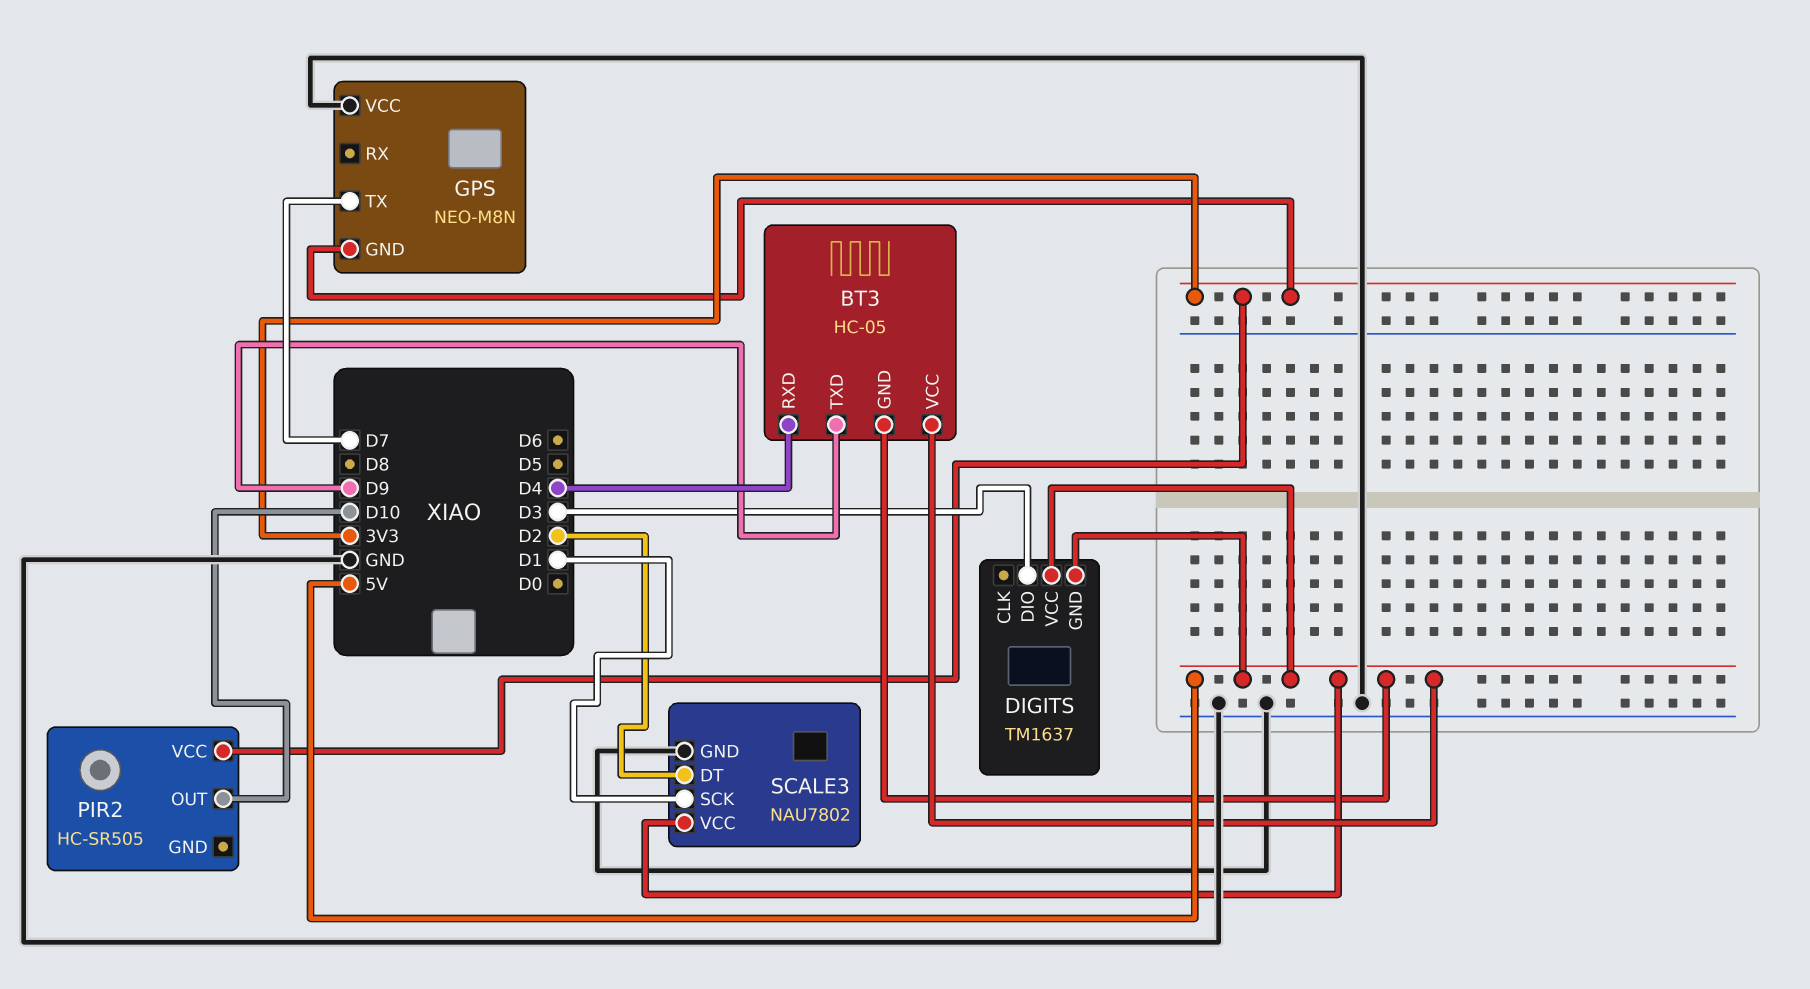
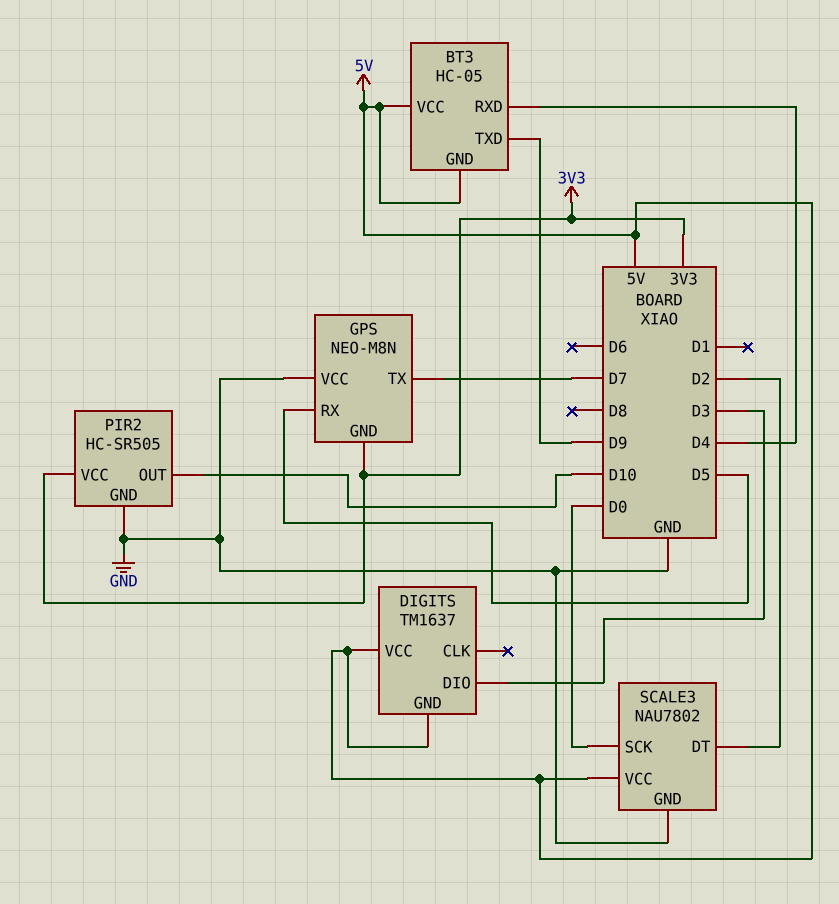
GPS pin RX: none -> D5
PIR2 pin GND: none -> GND
SCALE3 pin SCK: D1 -> D0

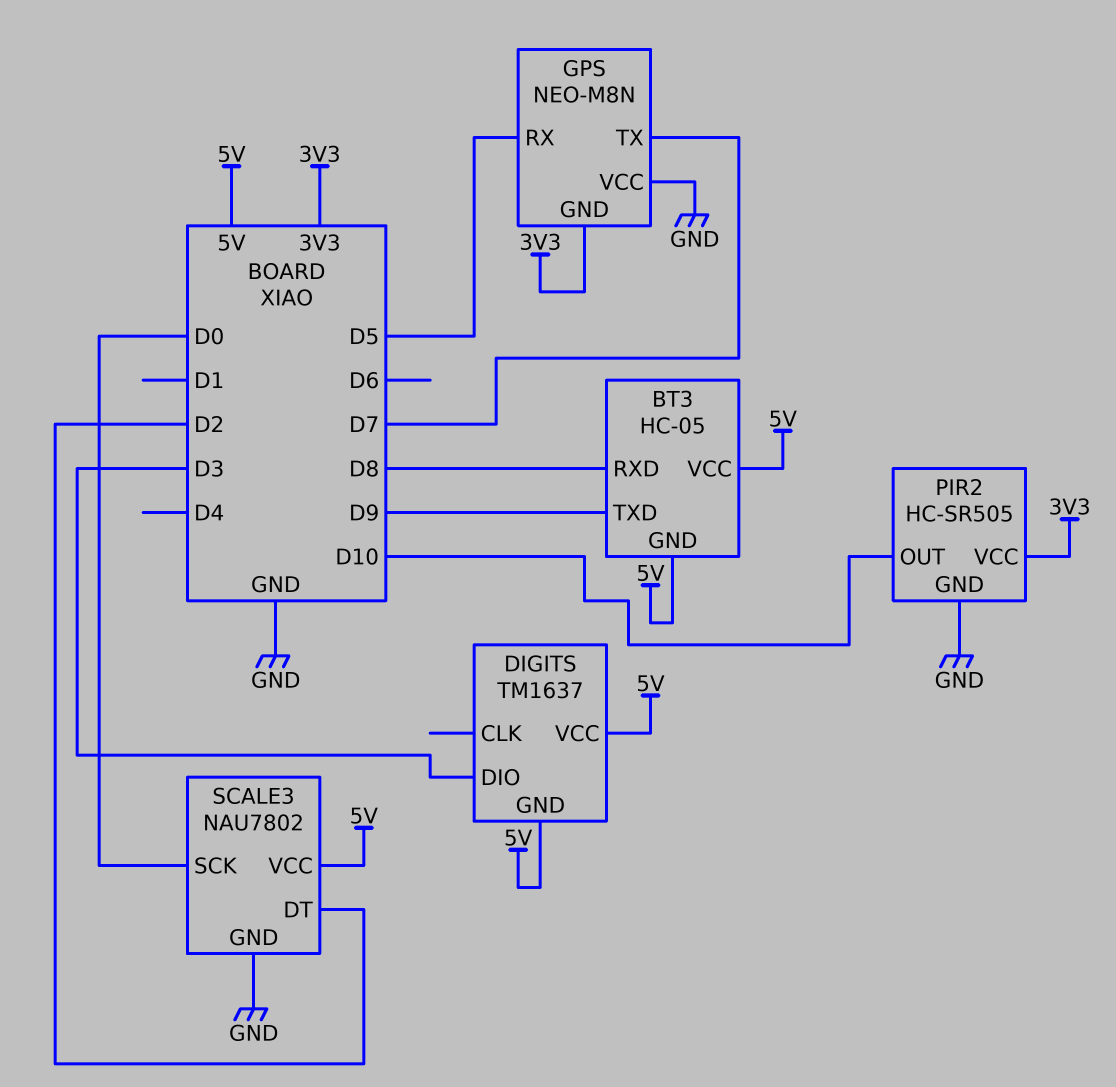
BT3 pin RXD: D4 -> D8

